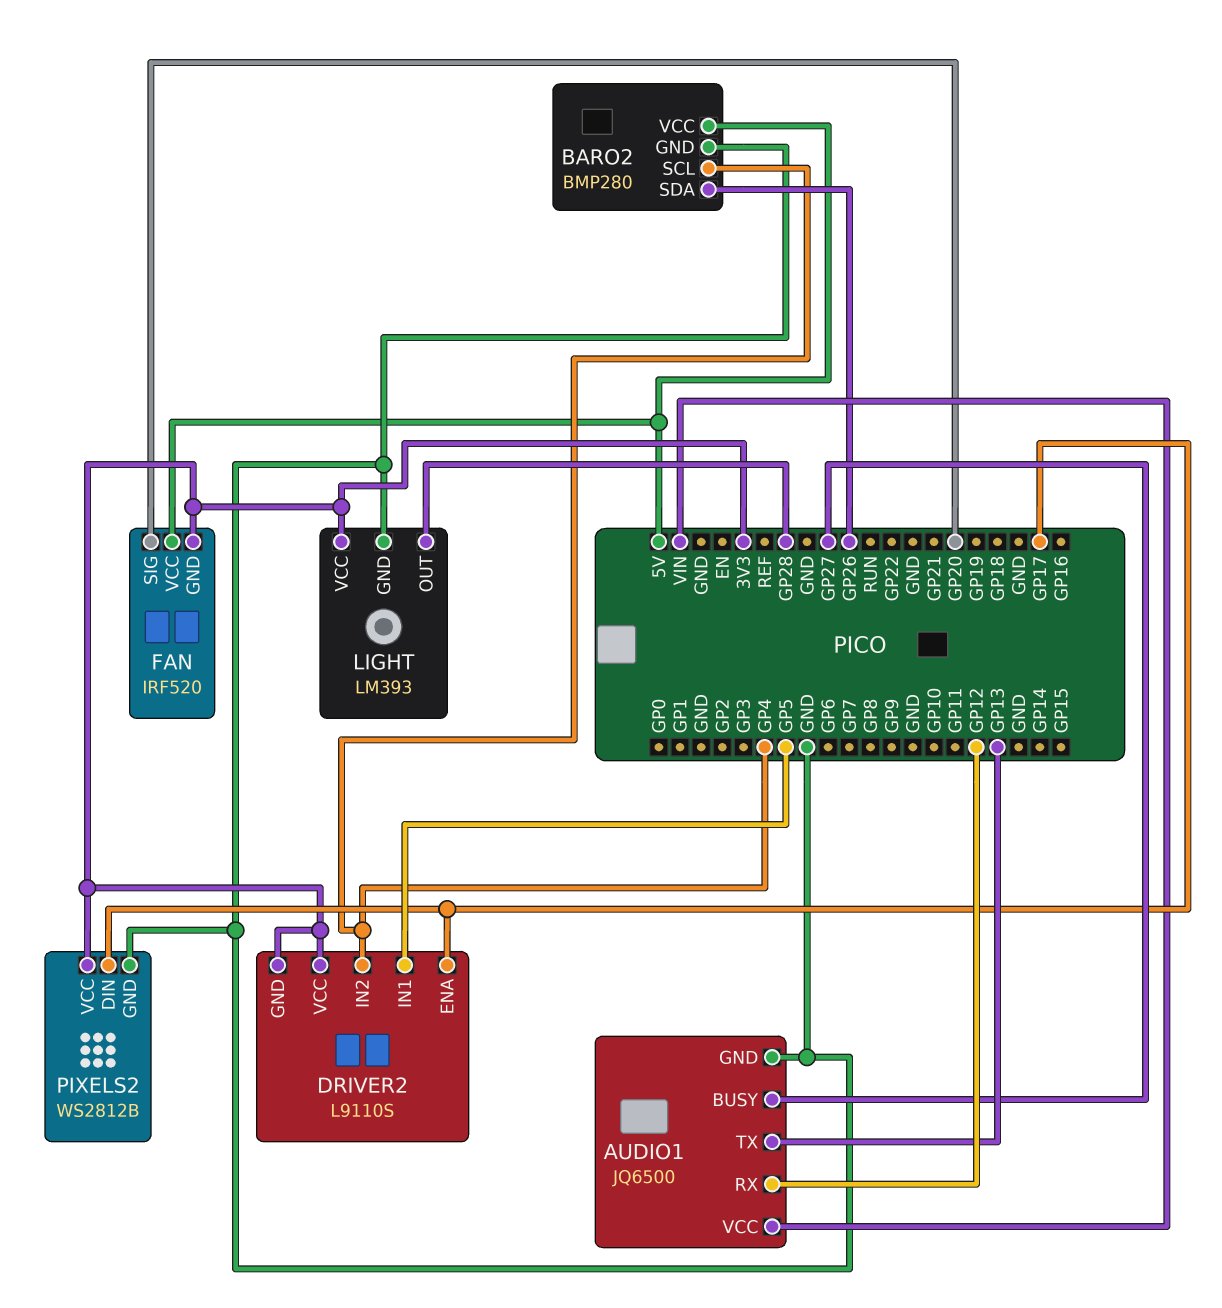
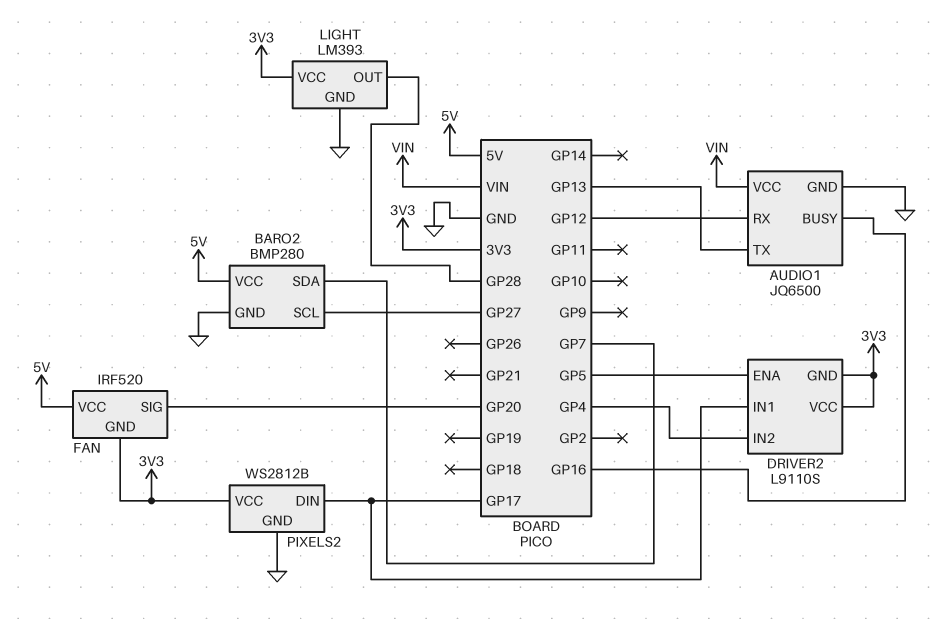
AUDIO1 pin BUSY: GP27 -> GP16
BARO2 pin SCL: GP4 -> GP27
BARO2 pin SDA: GP26 -> GP7
DRIVER2 pin ENA: GP17 -> GP5
DRIVER2 pin IN1: GP5 -> GP17

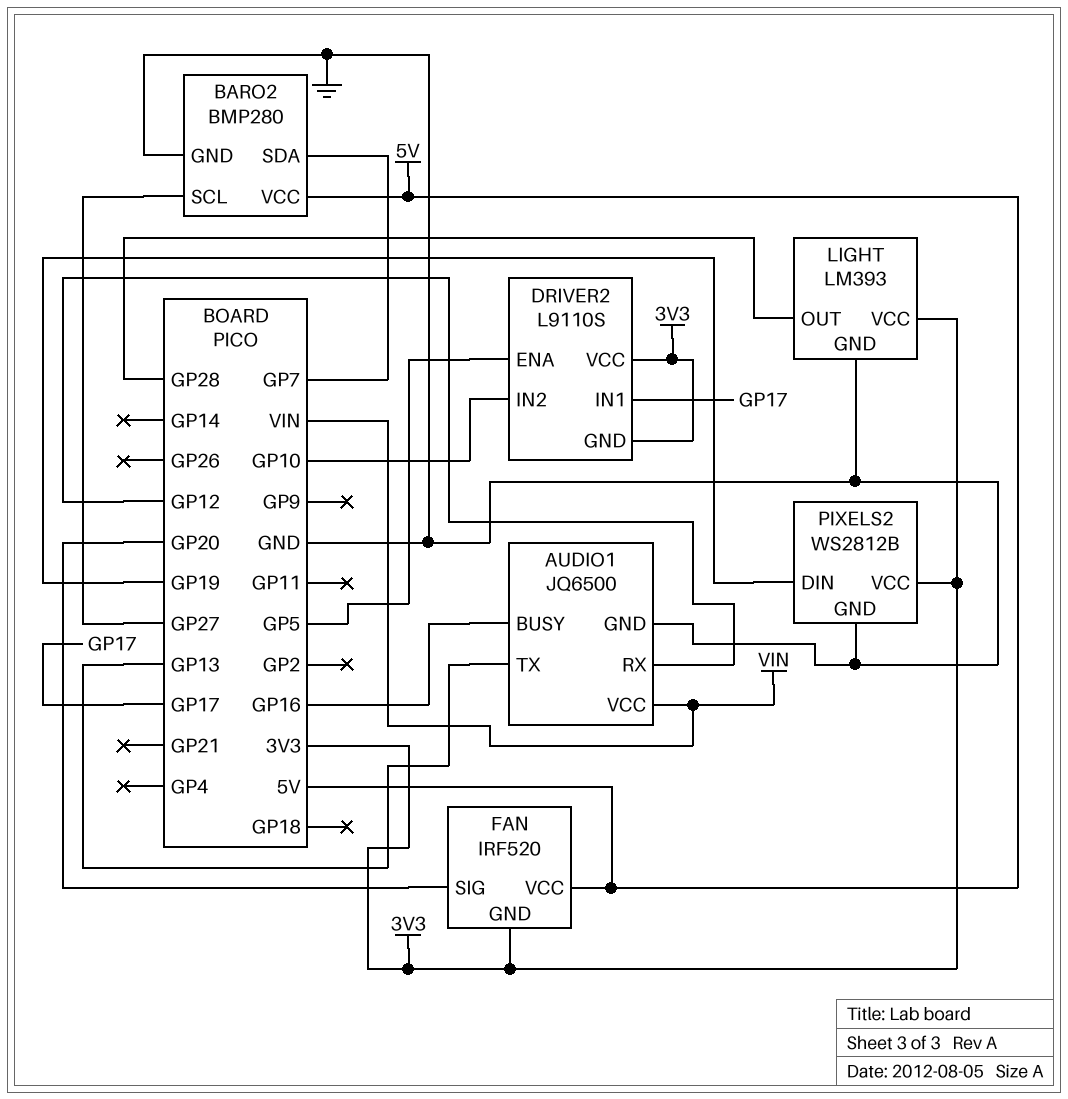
DRIVER2 pin IN2: GP4 -> GP10
PIXELS2 pin DIN: GP17 -> GP19

